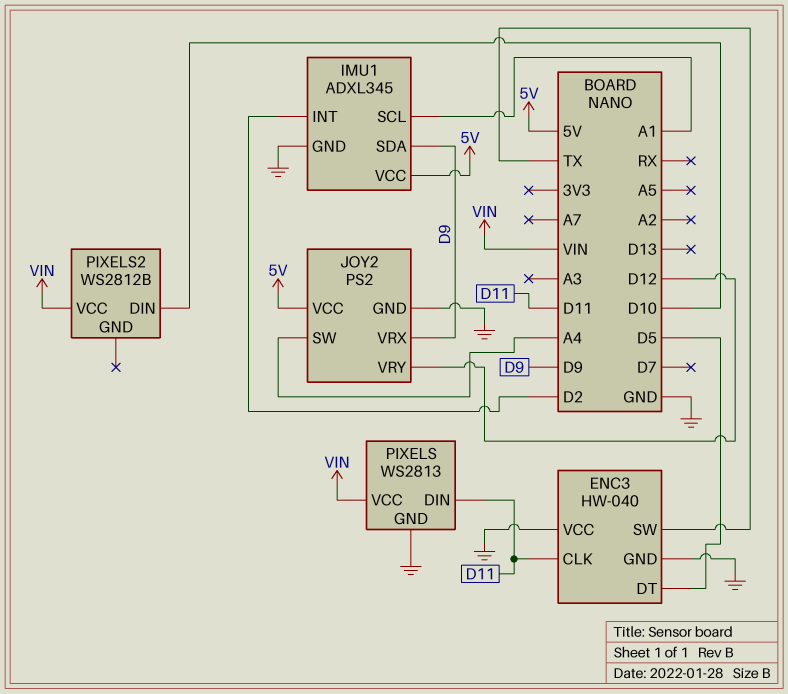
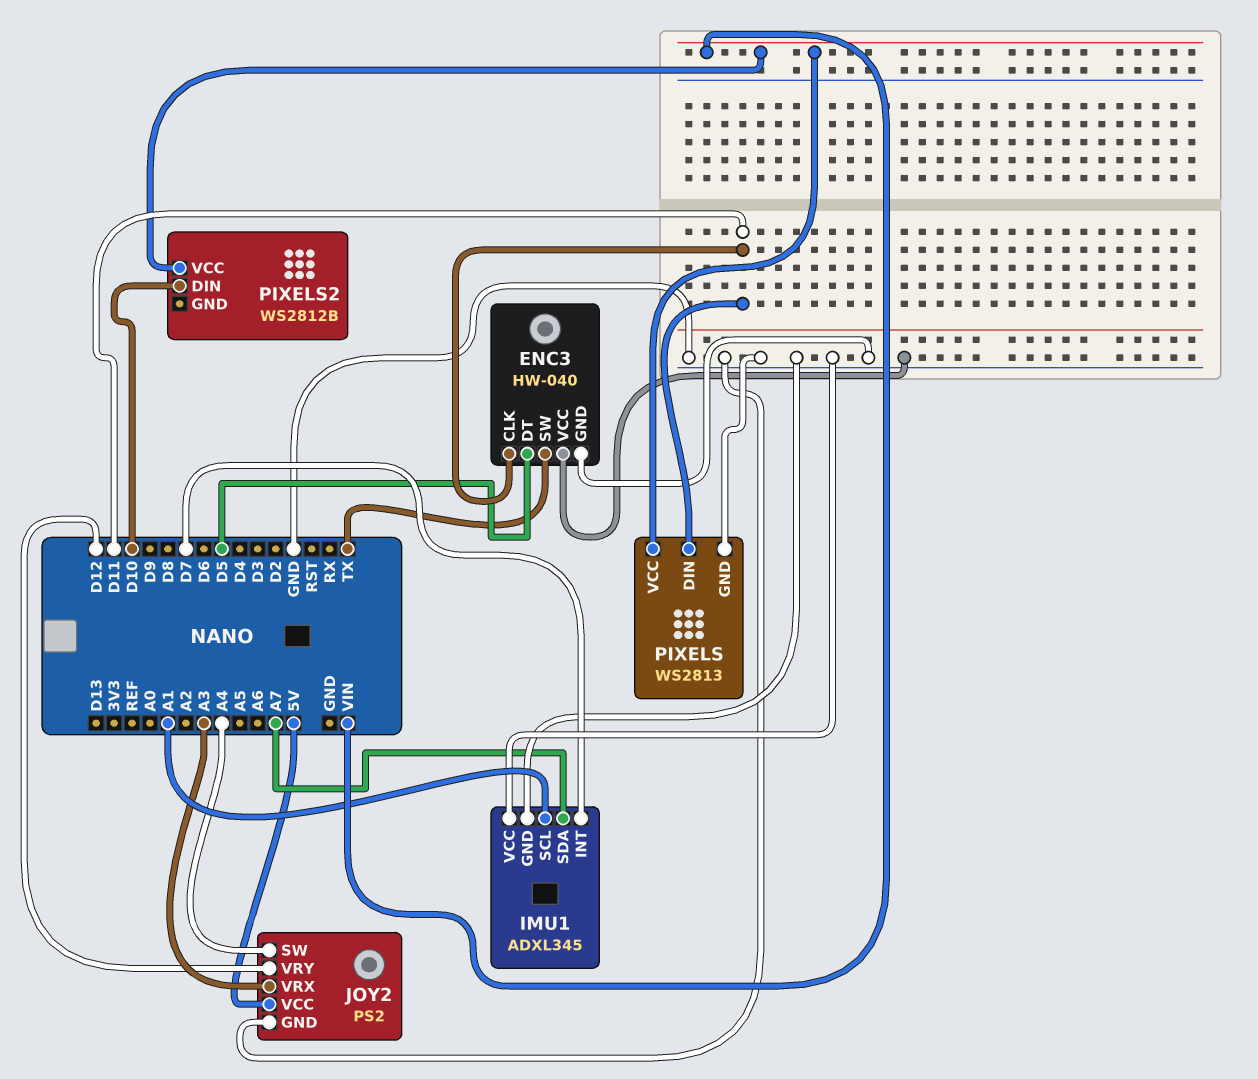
IMU1 pin INT: D2 -> D7
IMU1 pin SDA: D9 -> A7
IMU1 pin VCC: 5V -> GND
JOY2 pin VRX: D9 -> A3

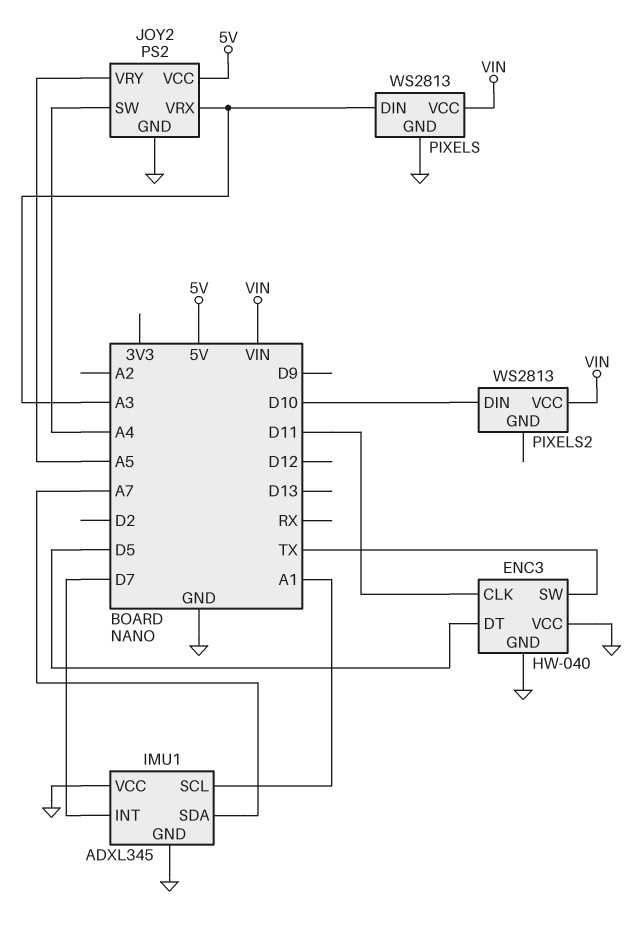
JOY2 pin VRY: D12 -> A5
PIXELS pin DIN: D11 -> A3
PIXELS2: WS2812B -> WS2813

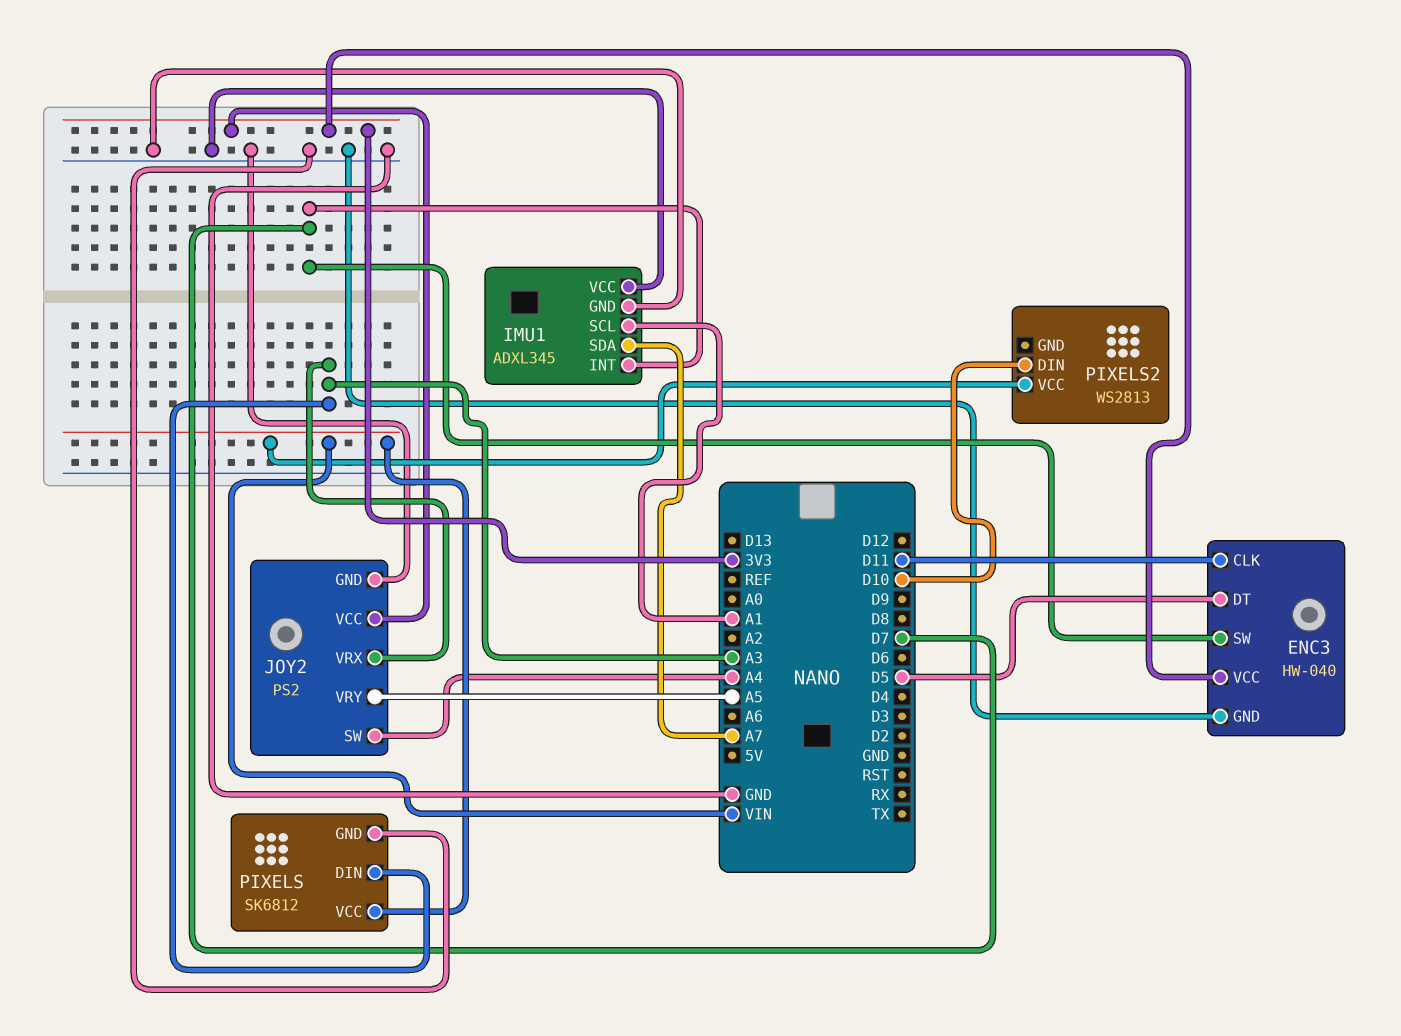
ENC3 pin SW: TX -> D7
ENC3 pin VCC: GND -> 3V3
JOY2 pin VCC: 5V -> 3V3
PIXELS: WS2813 -> SK6812

